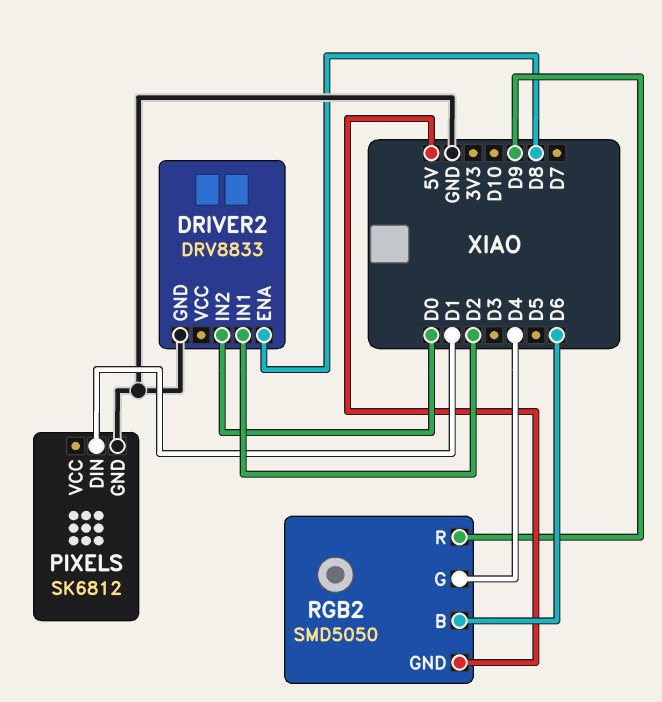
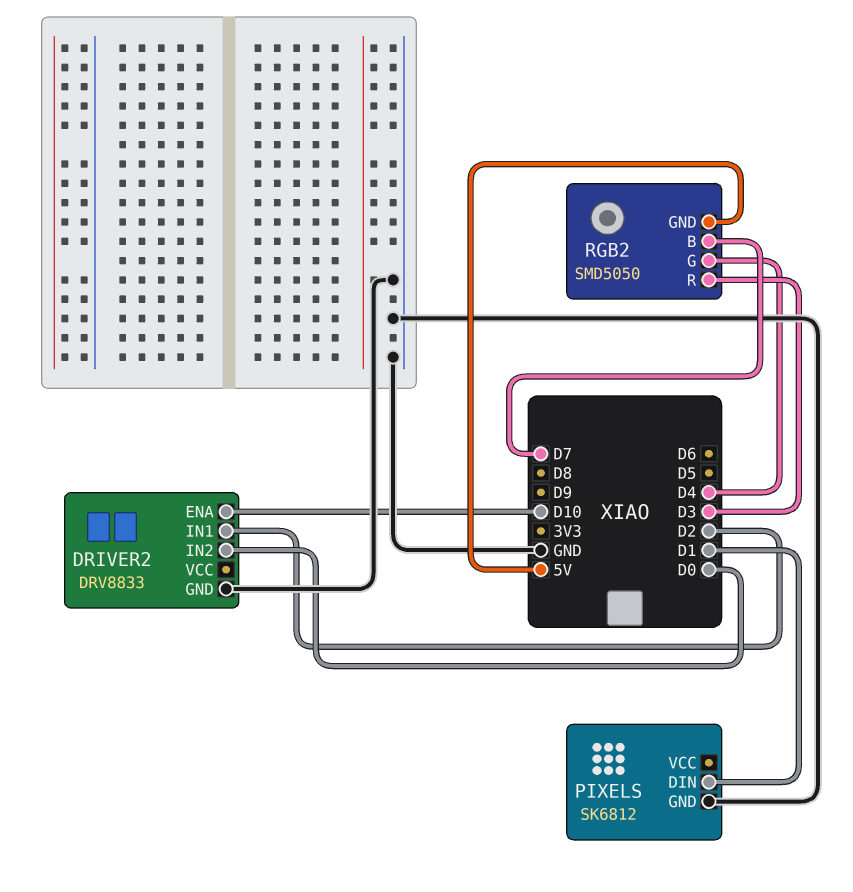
DRIVER2 pin ENA: D8 -> D10
RGB2 pin B: D6 -> D7
RGB2 pin R: D9 -> D3

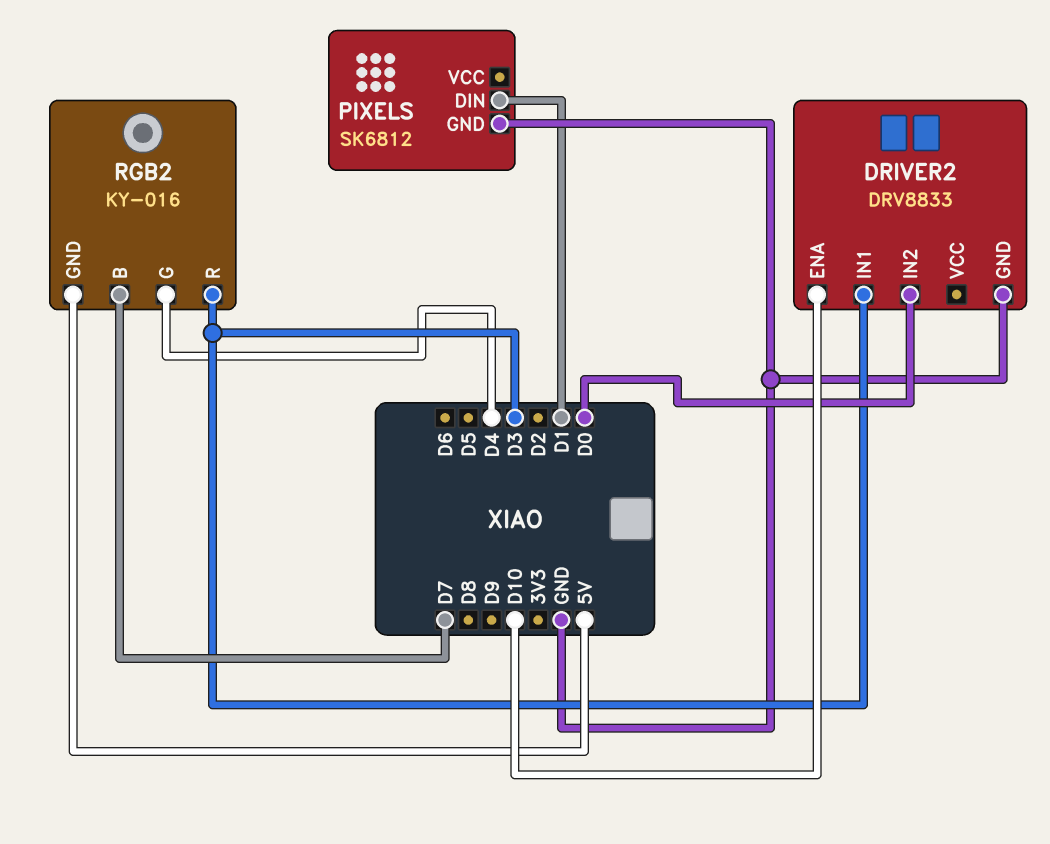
DRIVER2 pin IN1: D2 -> D3
RGB2: SMD5050 -> KY-016

